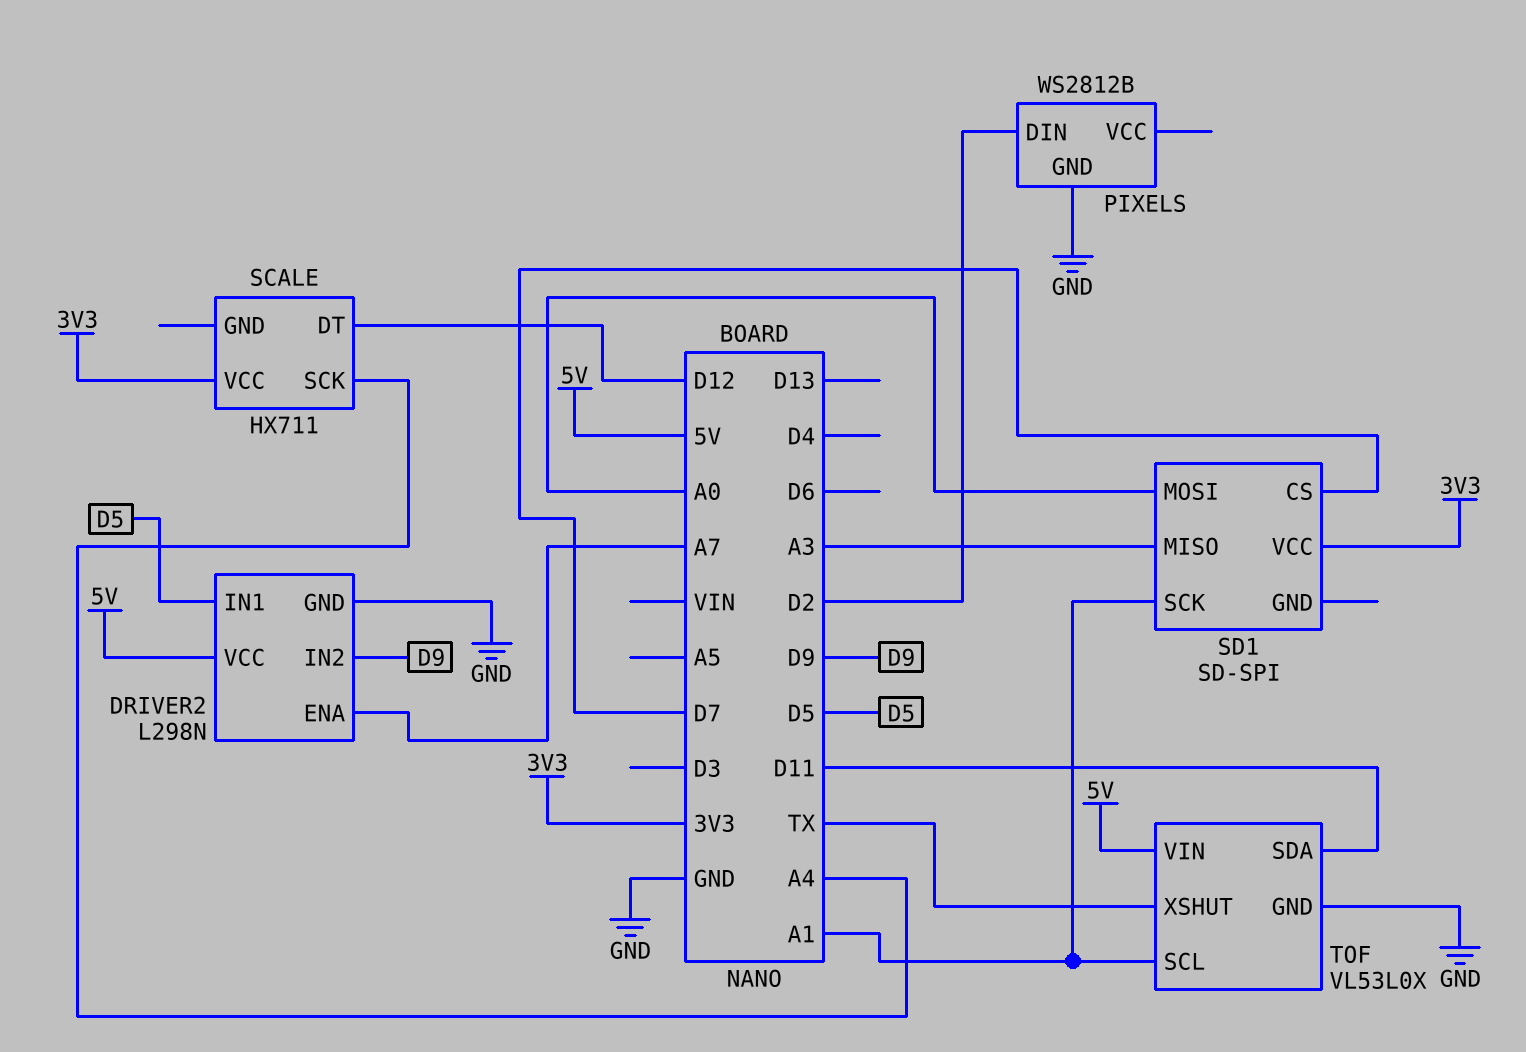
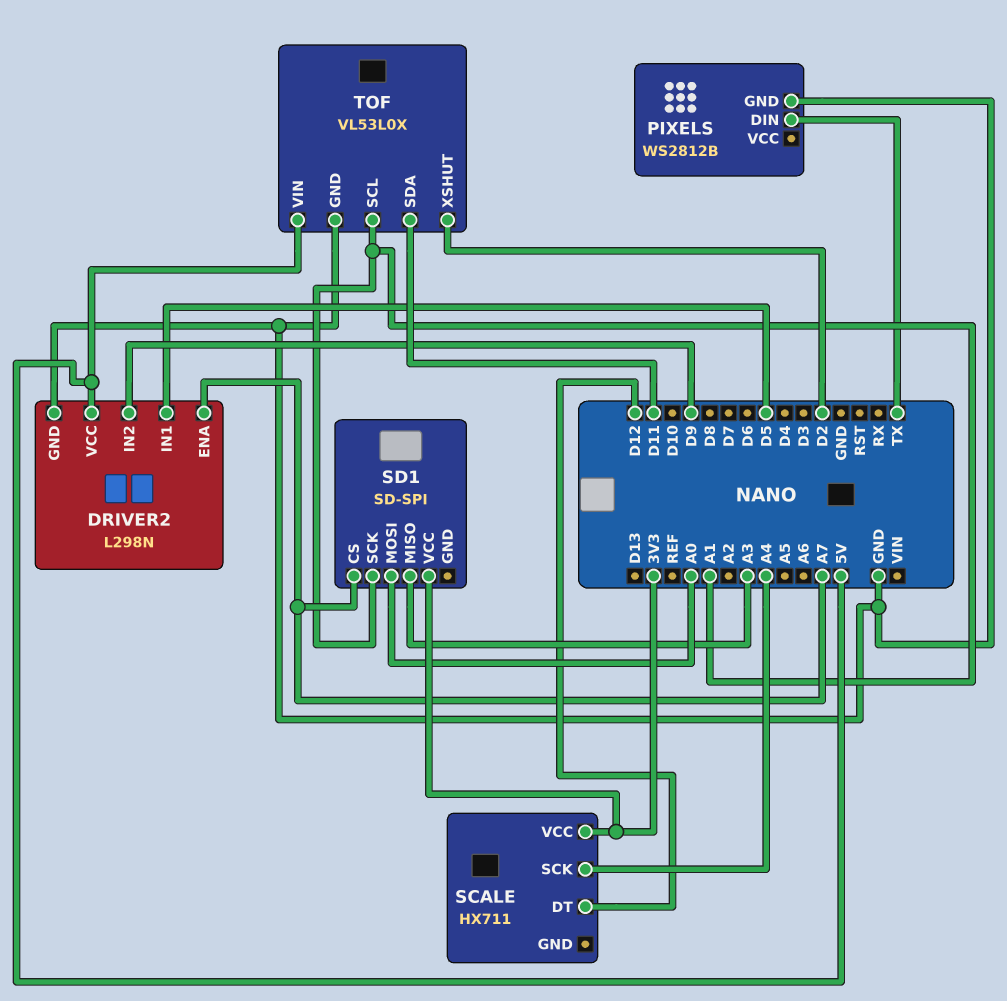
PIXELS pin DIN: D2 -> TX
SD1 pin CS: D7 -> A7
TOF pin XSHUT: TX -> D2

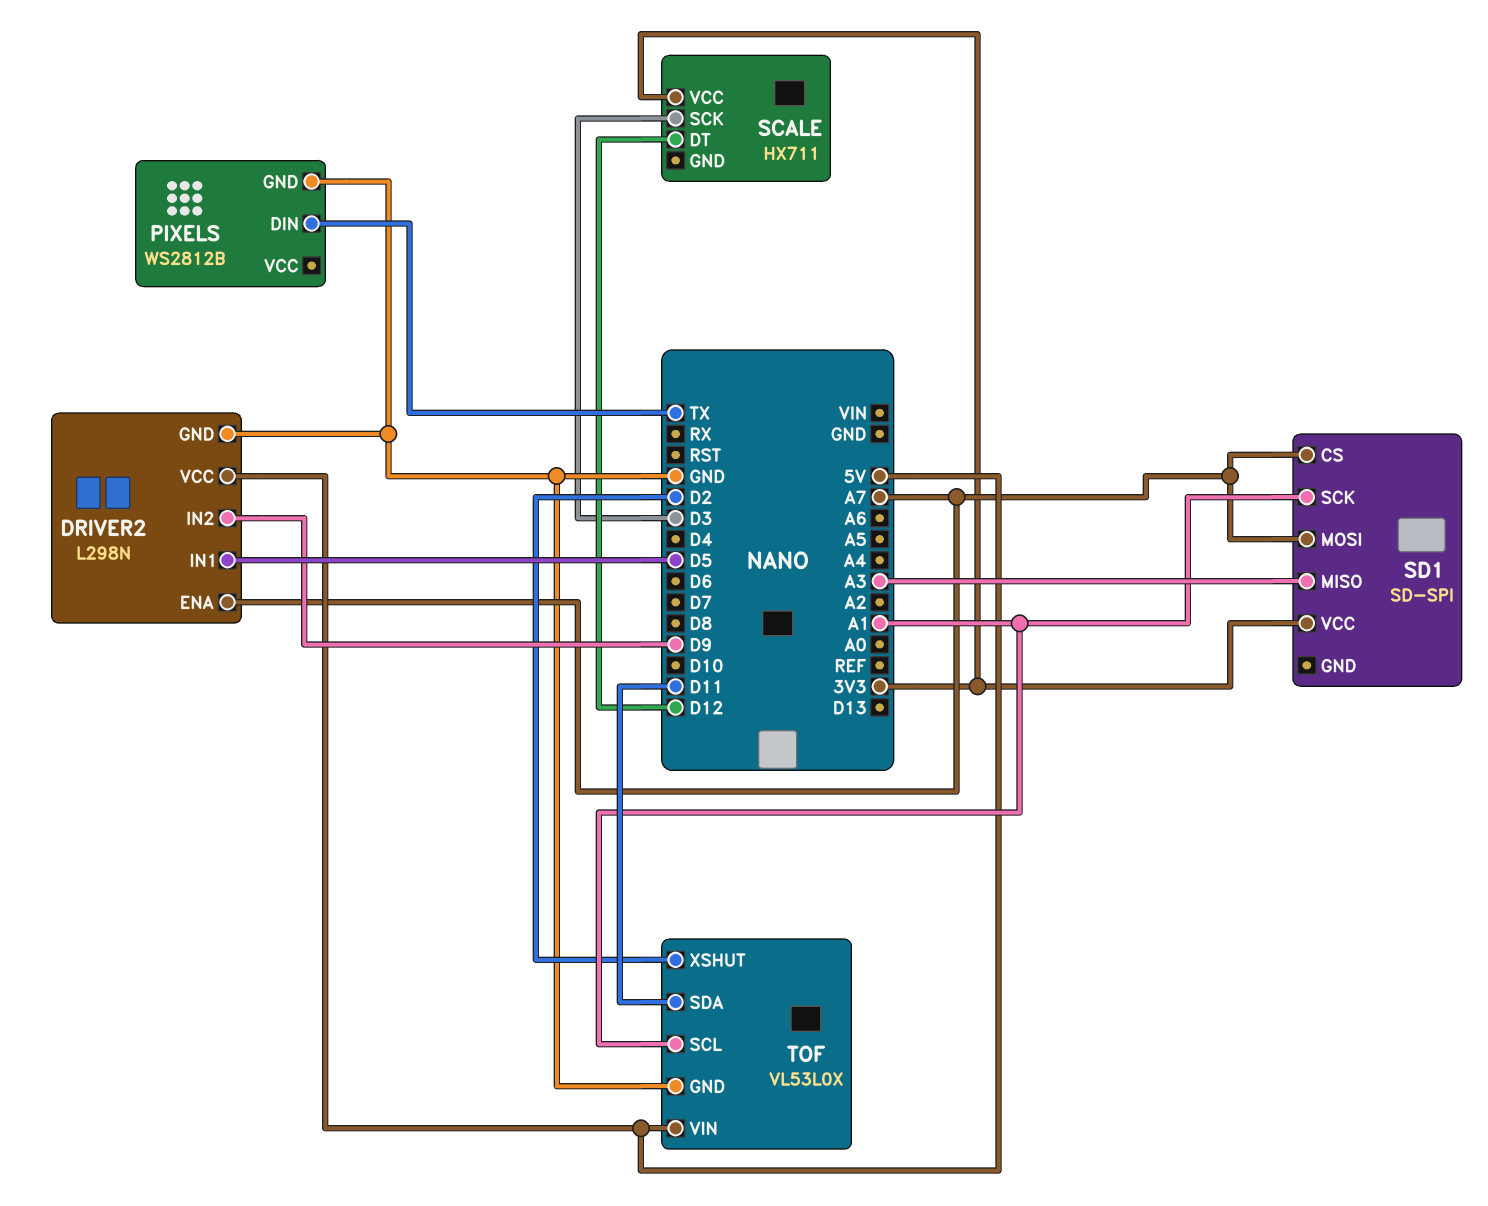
SCALE pin SCK: A4 -> D3
SD1 pin MOSI: A0 -> A7

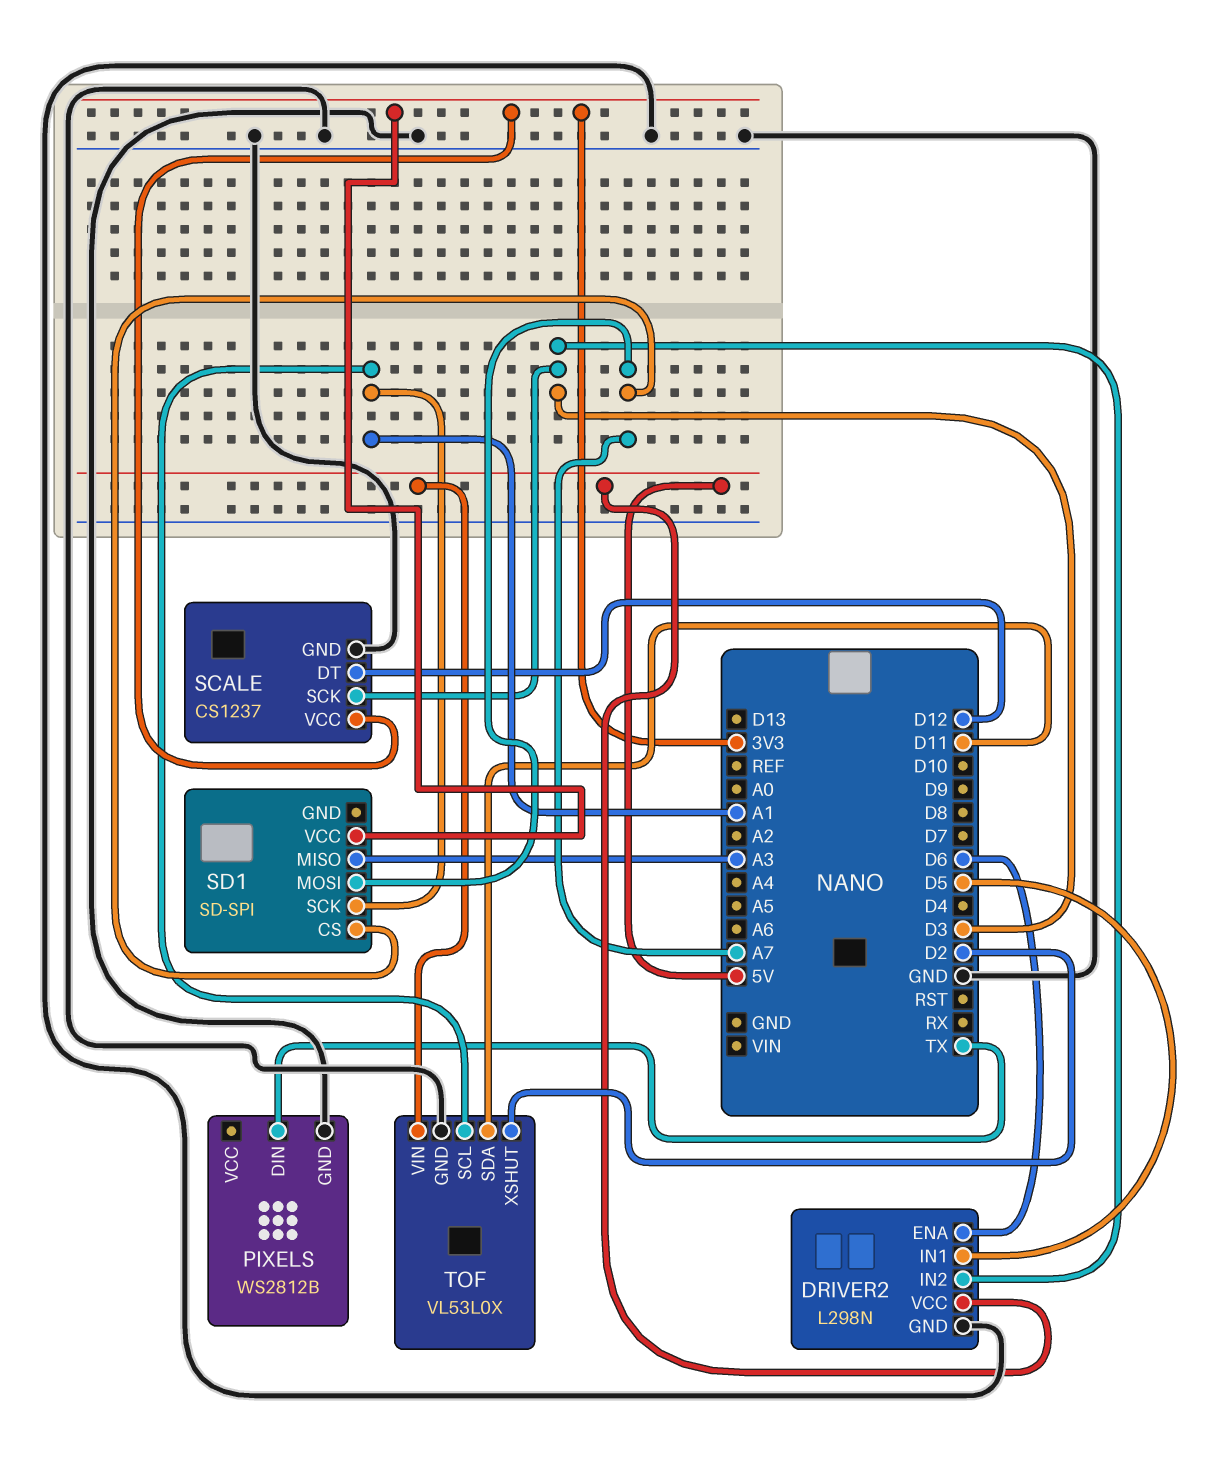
DRIVER2 pin ENA: A7 -> D6
DRIVER2 pin IN2: D9 -> D3
SCALE: HX711 -> CS1237
SCALE pin GND: none -> GND

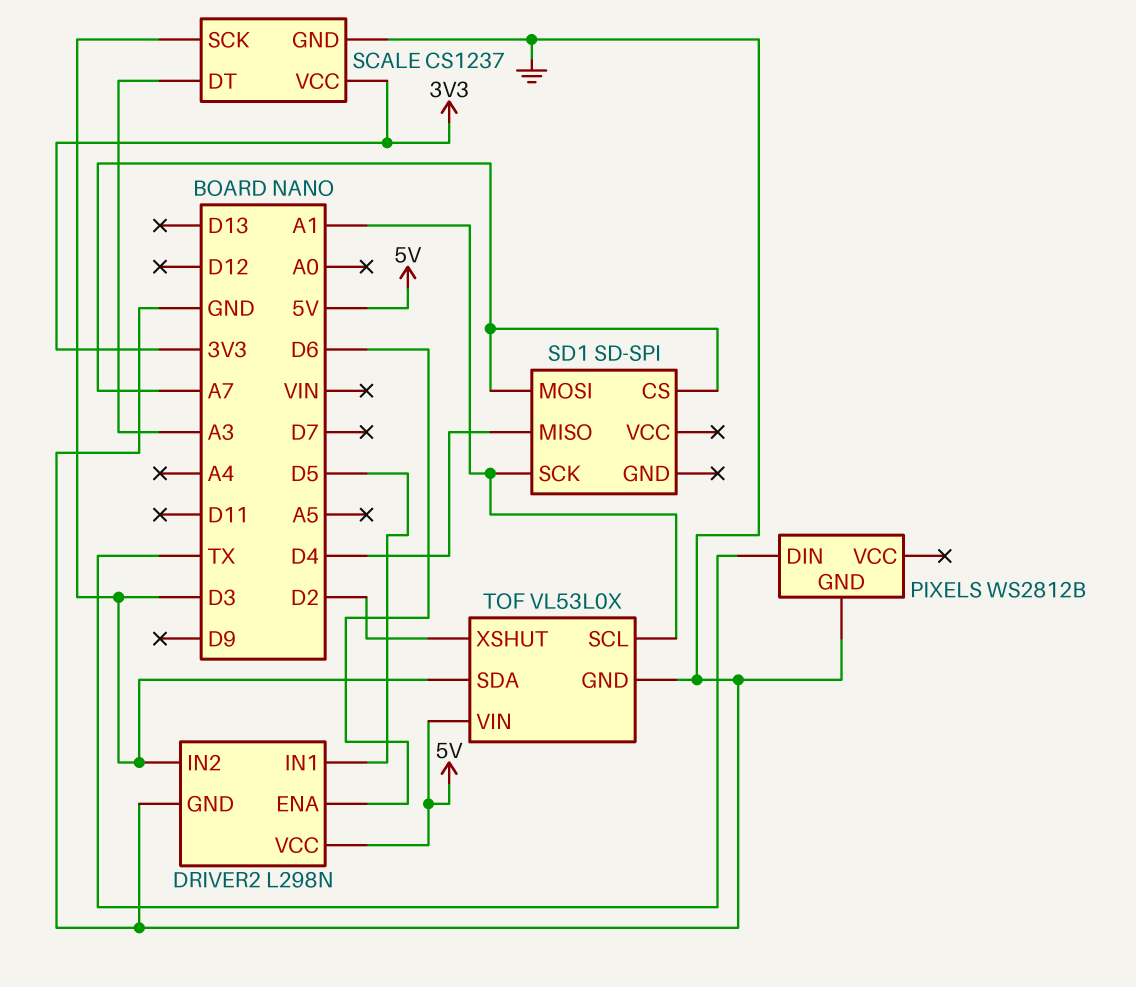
SCALE pin DT: D12 -> A3
SD1 pin MISO: A3 -> D4
SD1 pin VCC: 3V3 -> none
TOF pin SDA: D11 -> D3

